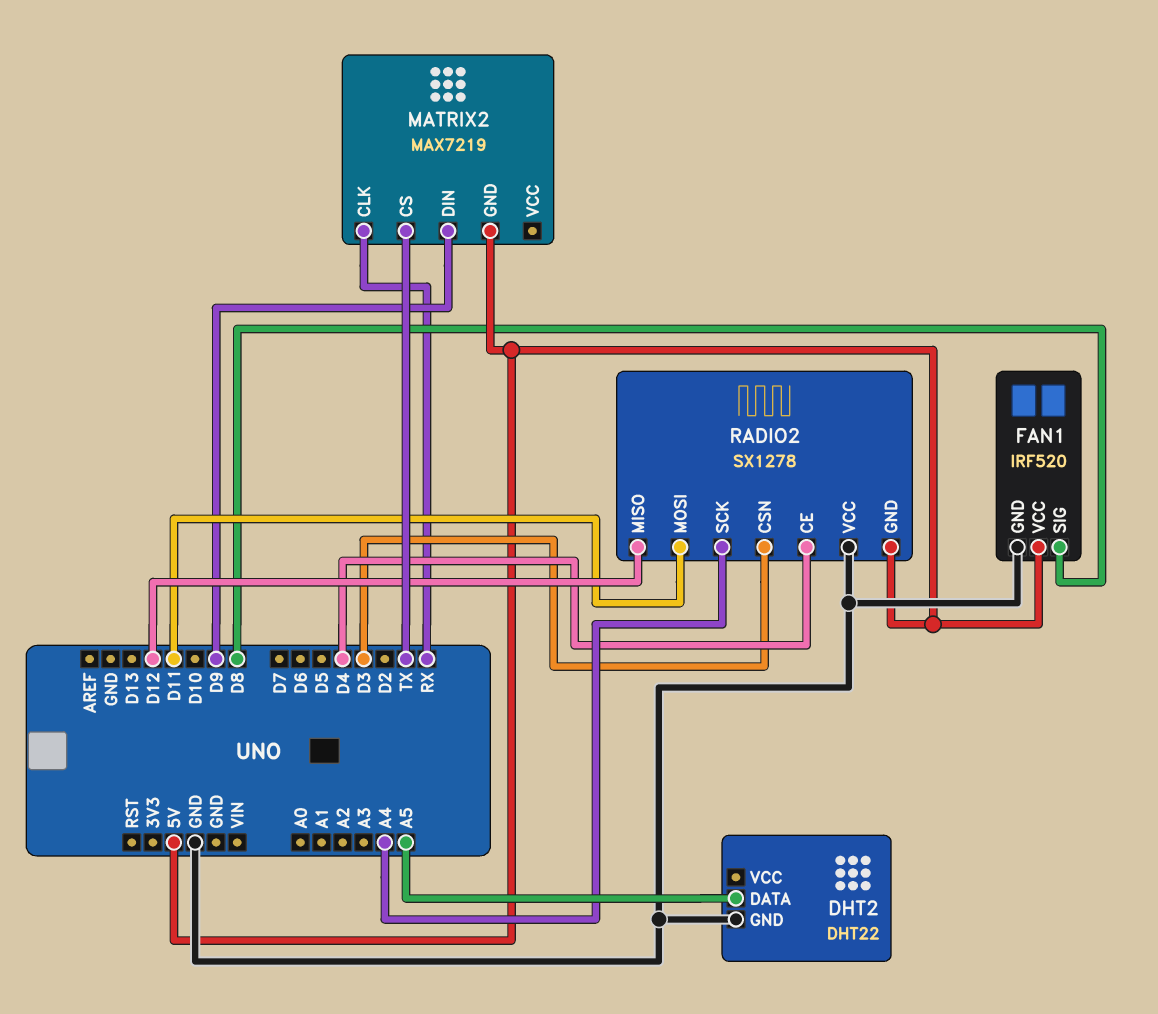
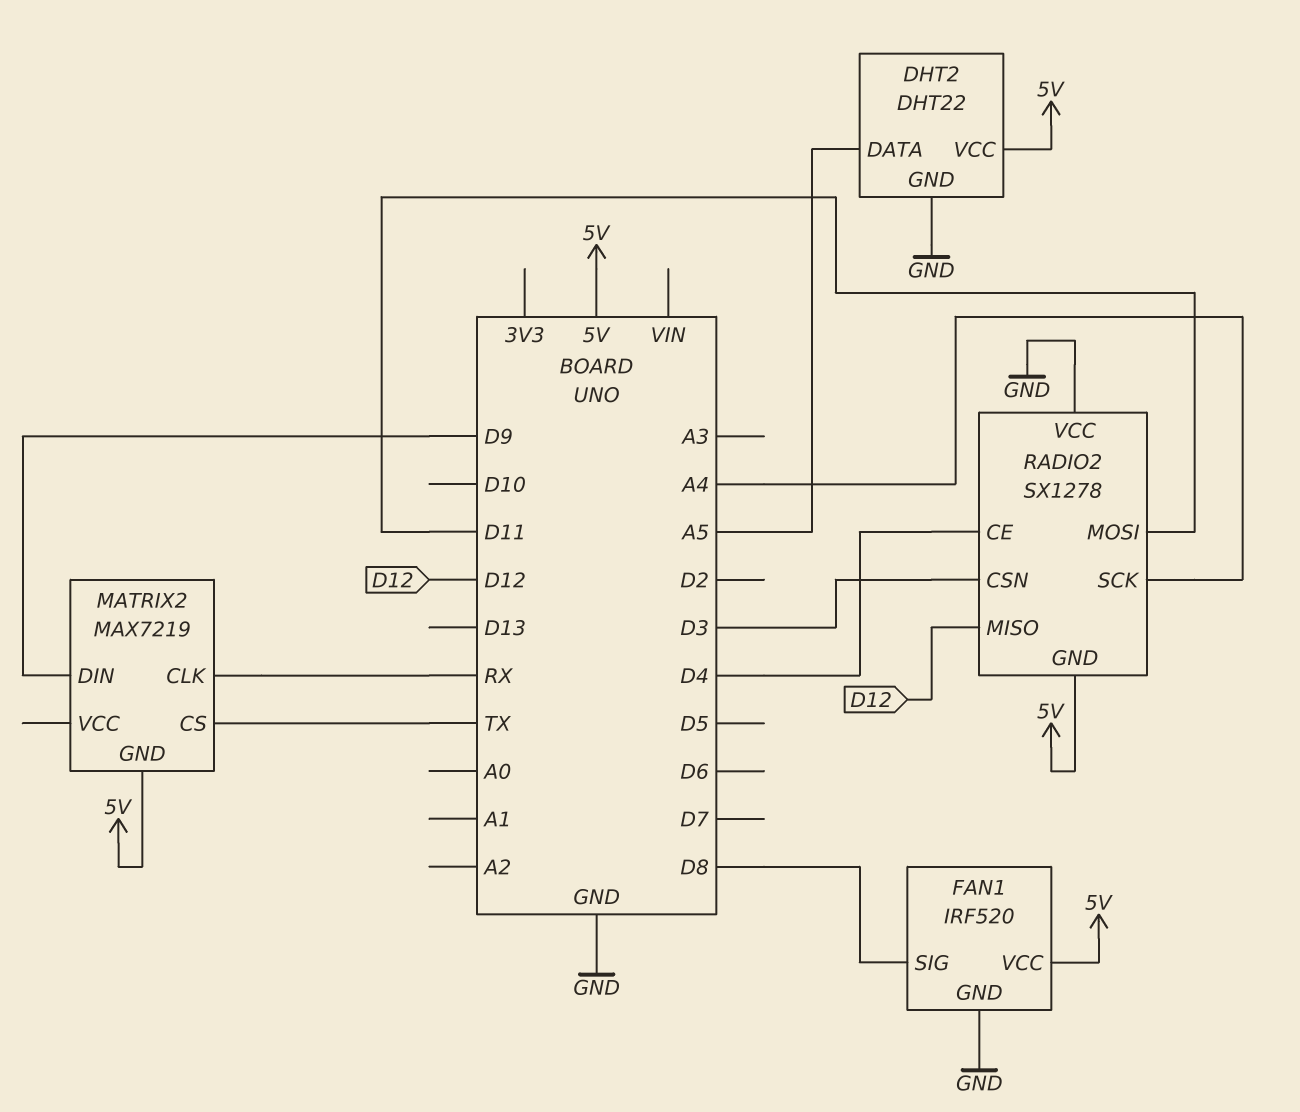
DHT2 pin VCC: none -> 5V

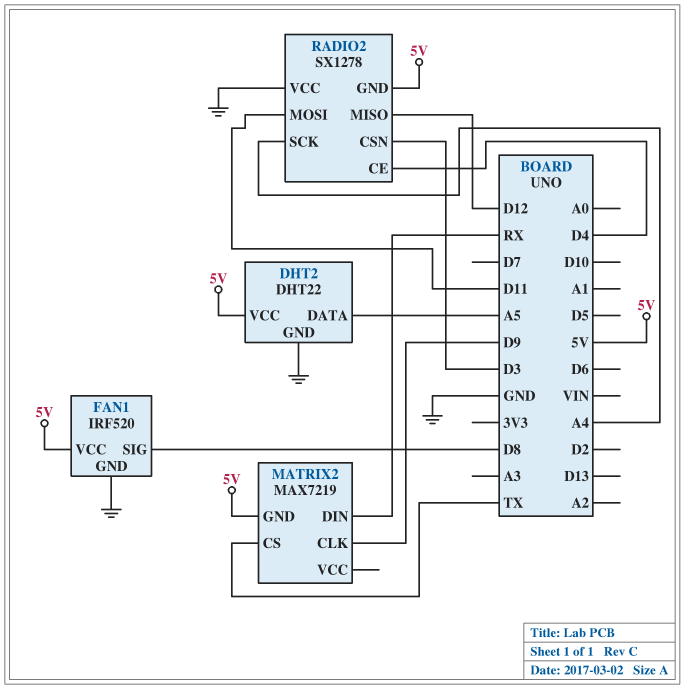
MATRIX2 pin CLK: RX -> D9
MATRIX2 pin DIN: D9 -> RX

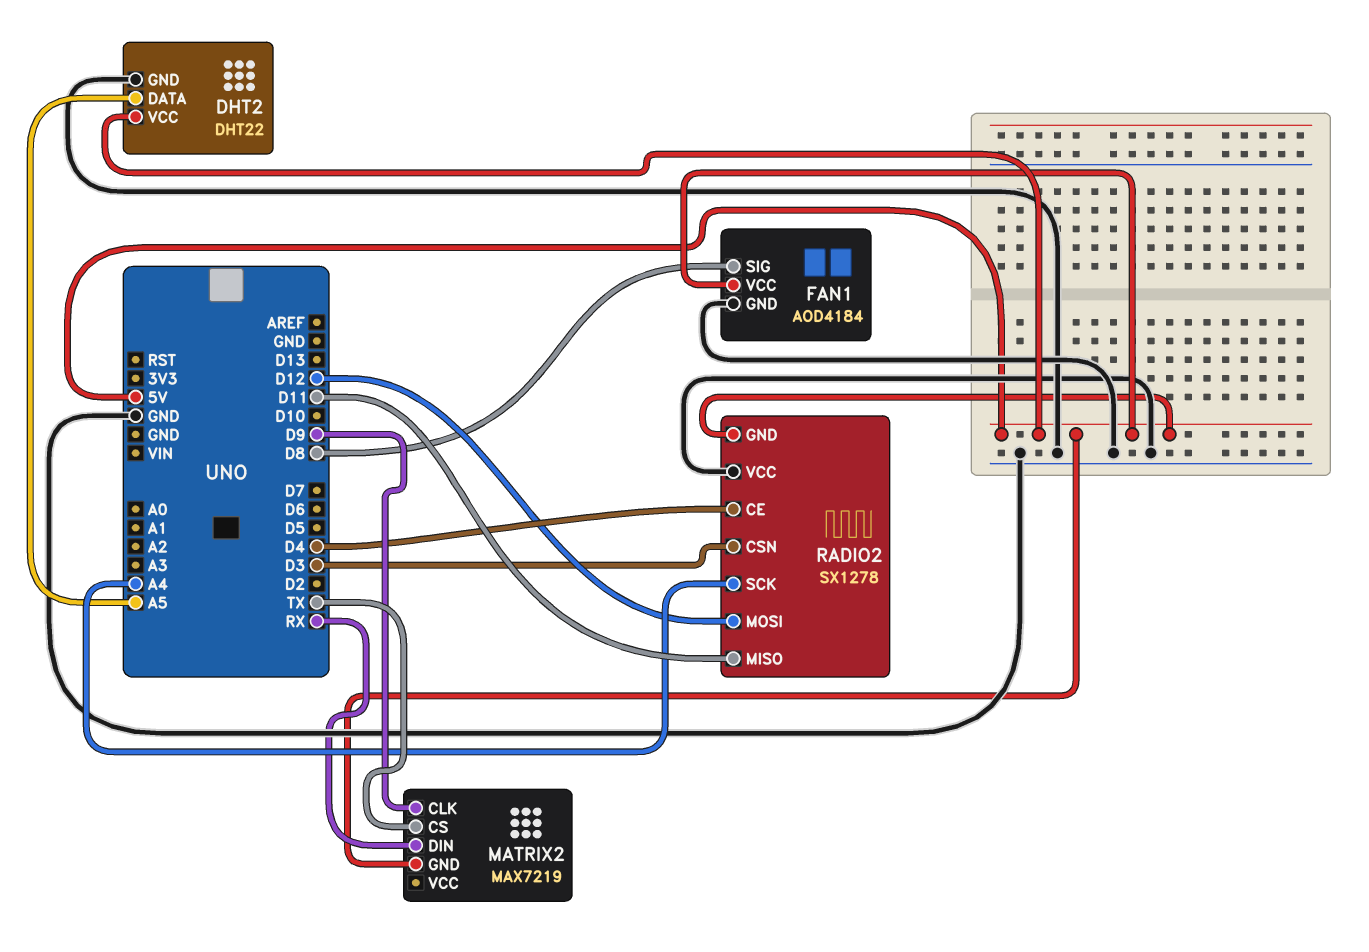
FAN1: IRF520 -> AOD4184
RADIO2 pin MISO: D12 -> D11
RADIO2 pin MOSI: D11 -> D12

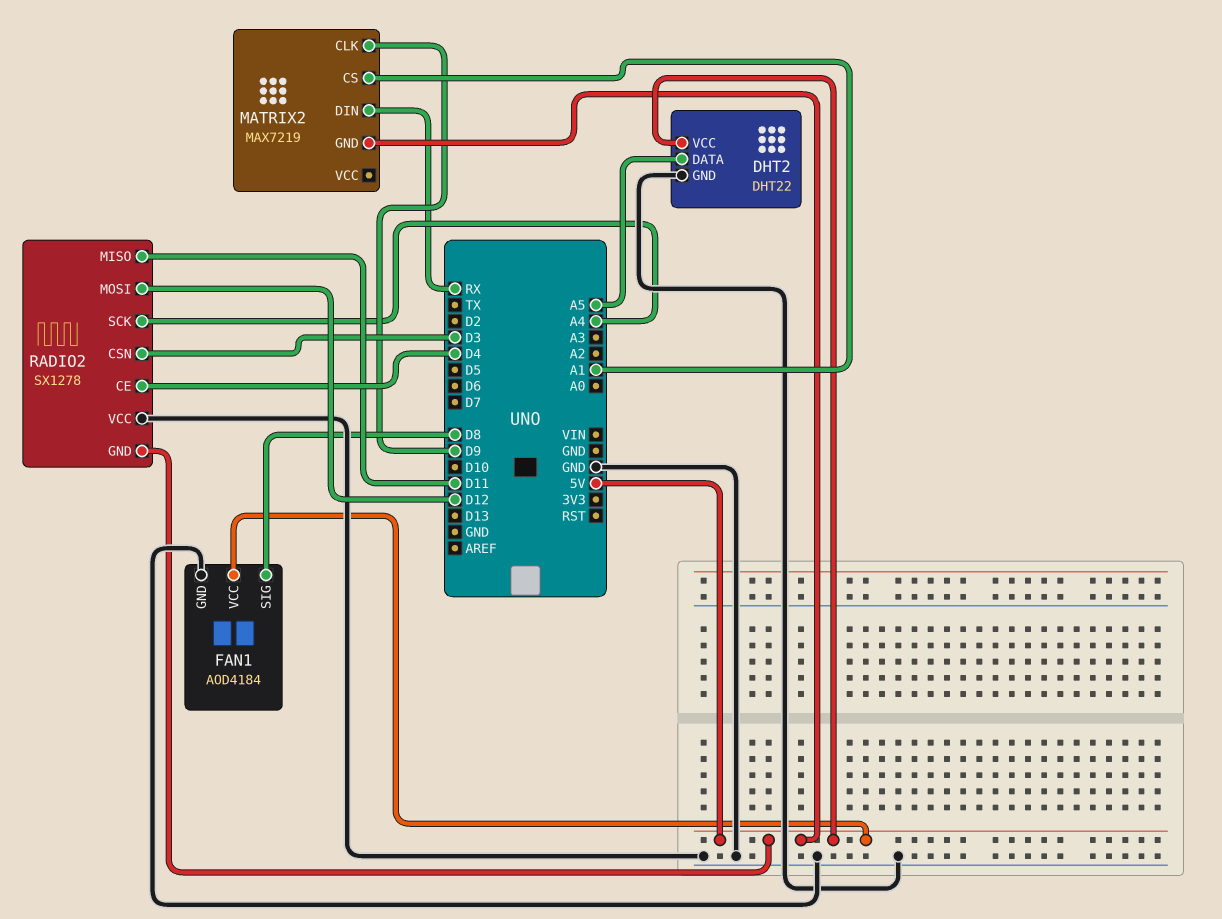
MATRIX2 pin CS: TX -> A1

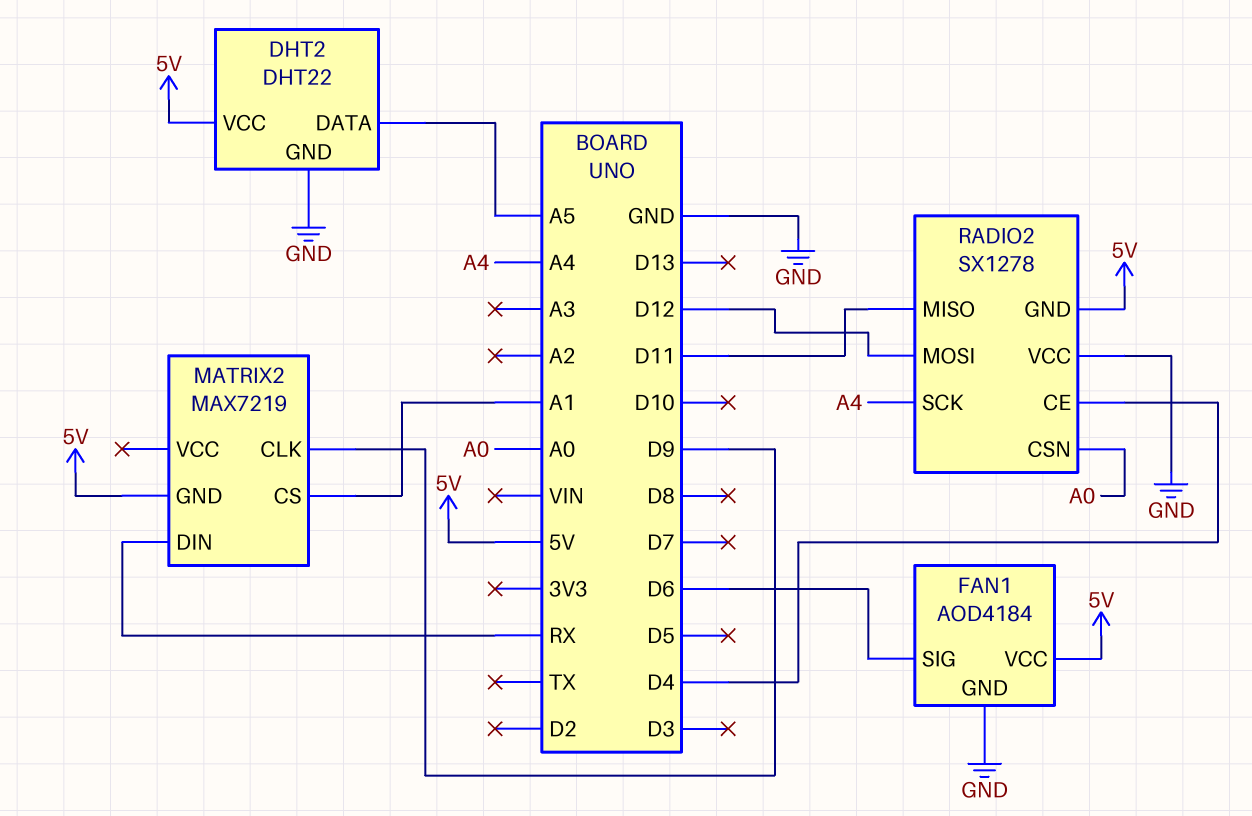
FAN1 pin SIG: D8 -> D6
RADIO2 pin CSN: D3 -> A0

